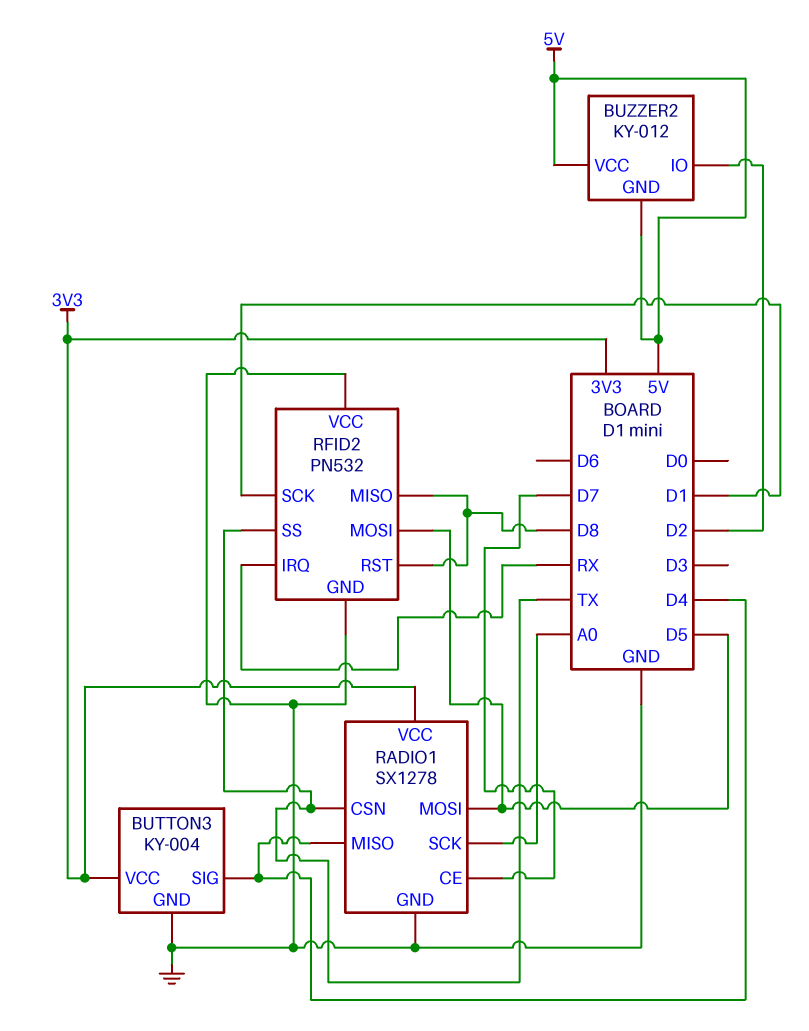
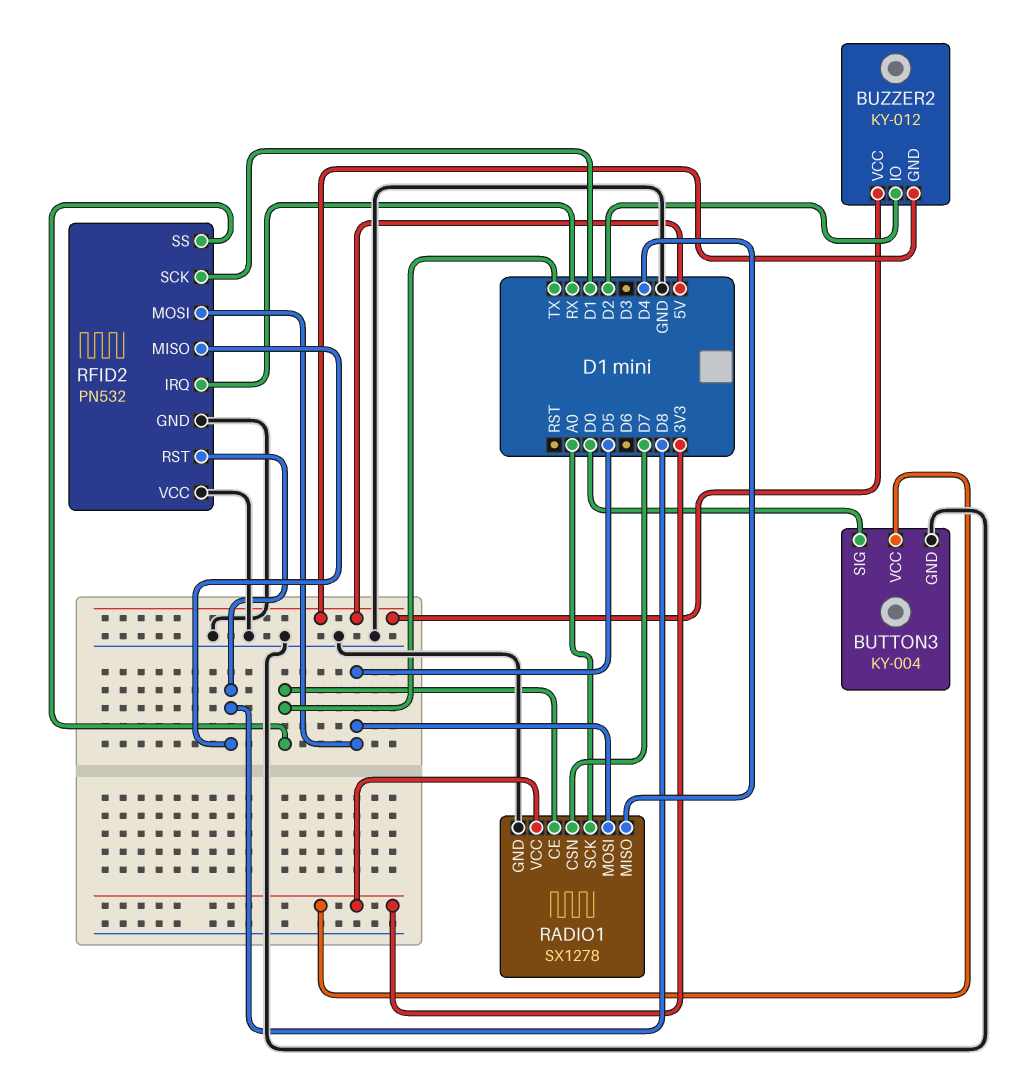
BUTTON3 pin SIG: D4 -> D0
RADIO1 pin CE: D7 -> TX
RADIO1 pin CSN: TX -> D7

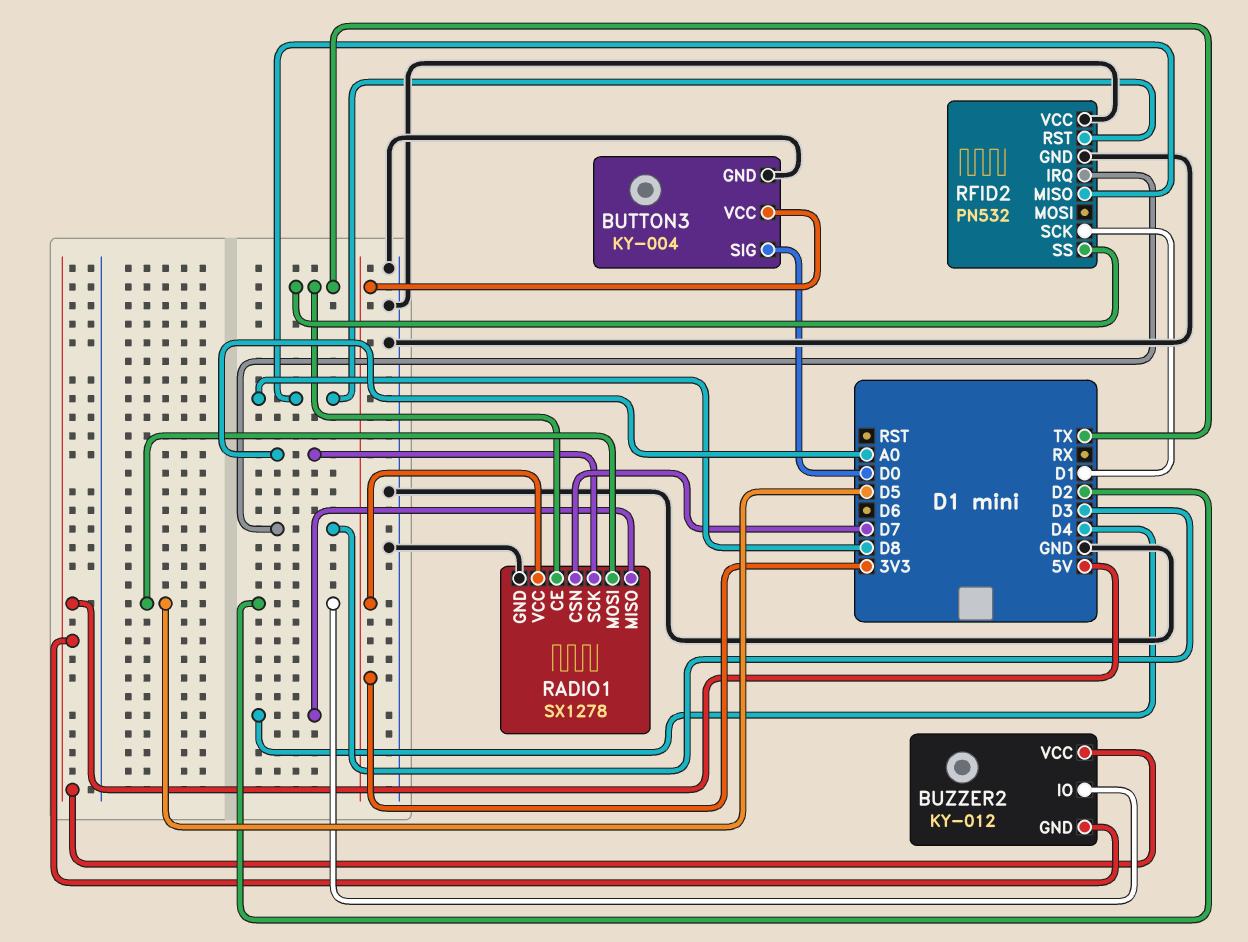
RFID2 pin IRQ: RX -> D3
RFID2 pin MOSI: D5 -> none

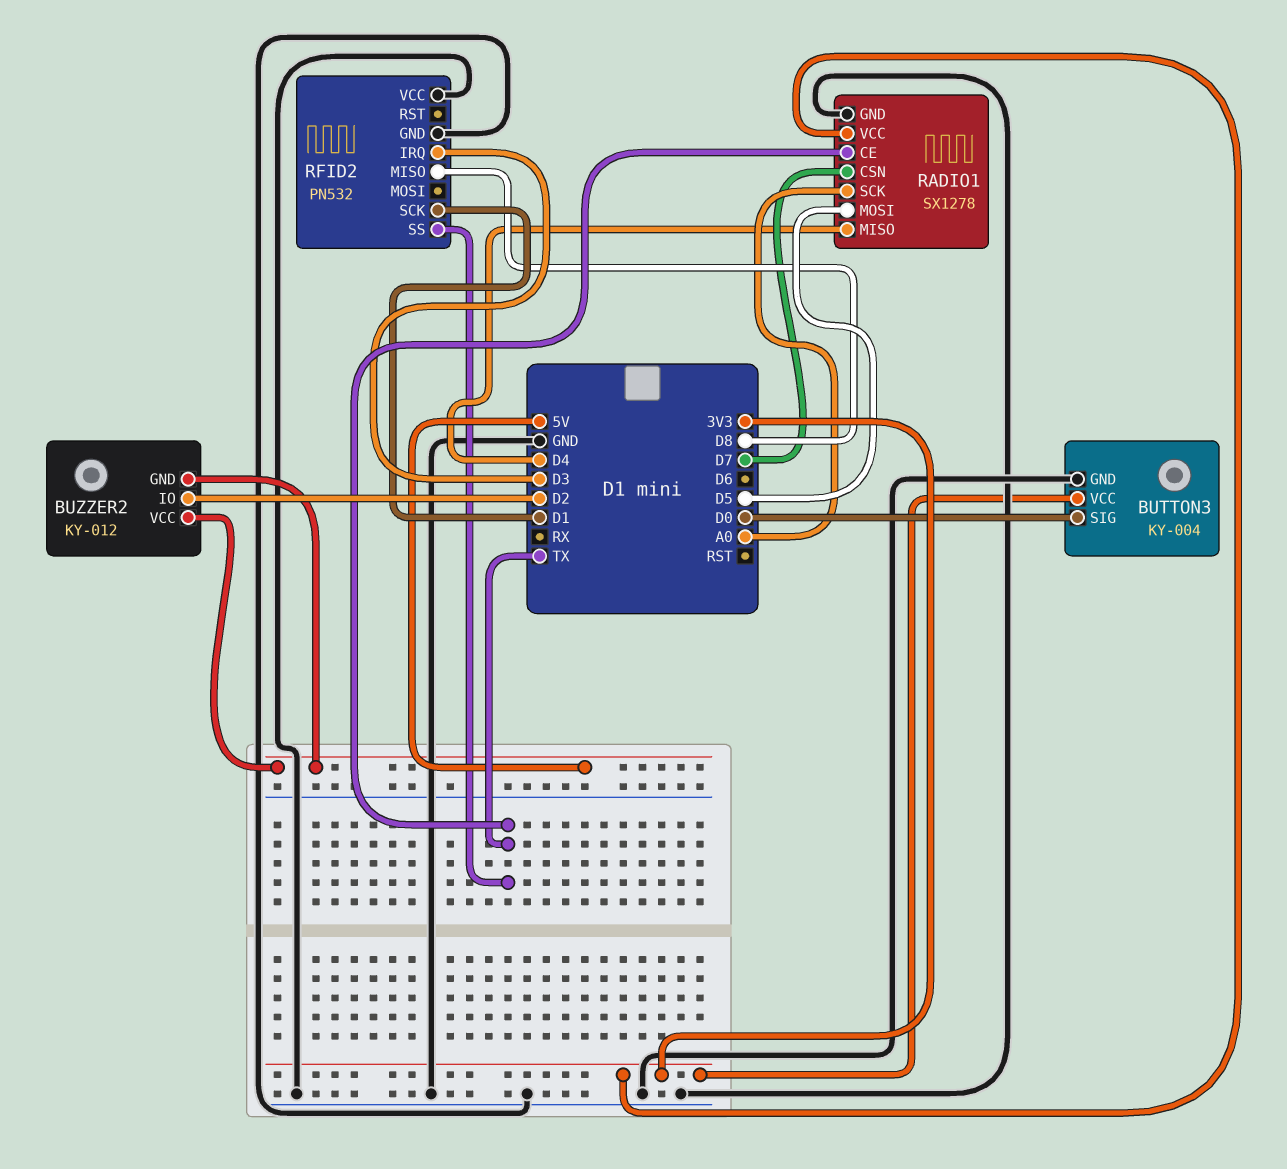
RFID2 pin RST: D8 -> none

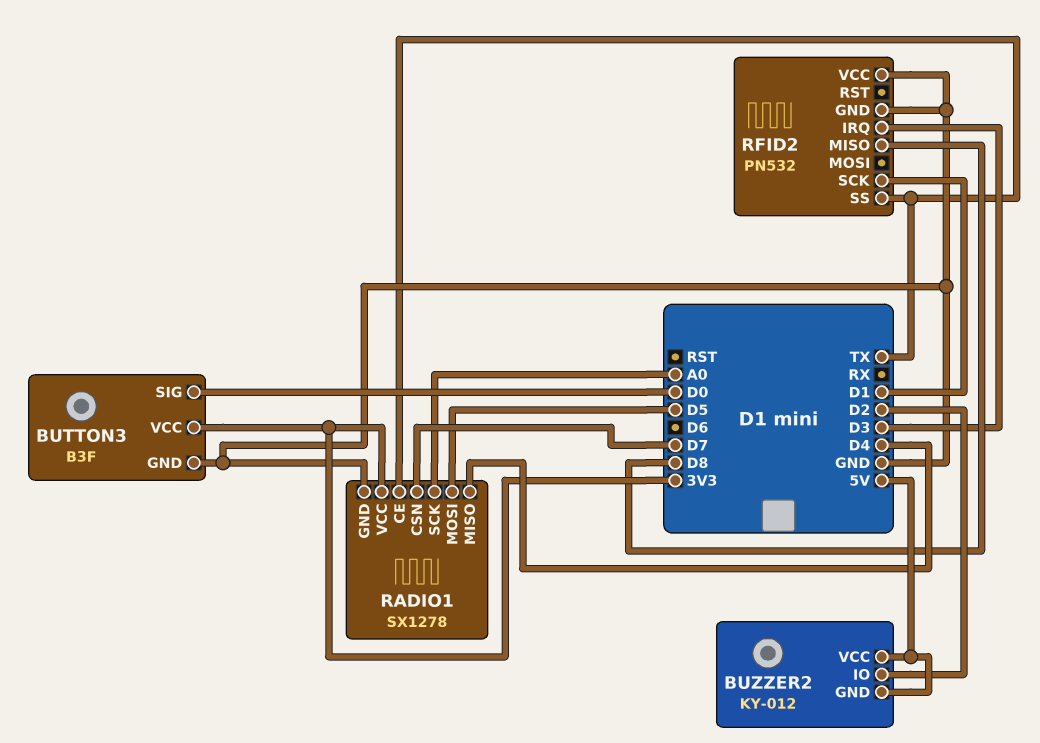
BUTTON3: KY-004 -> B3F

